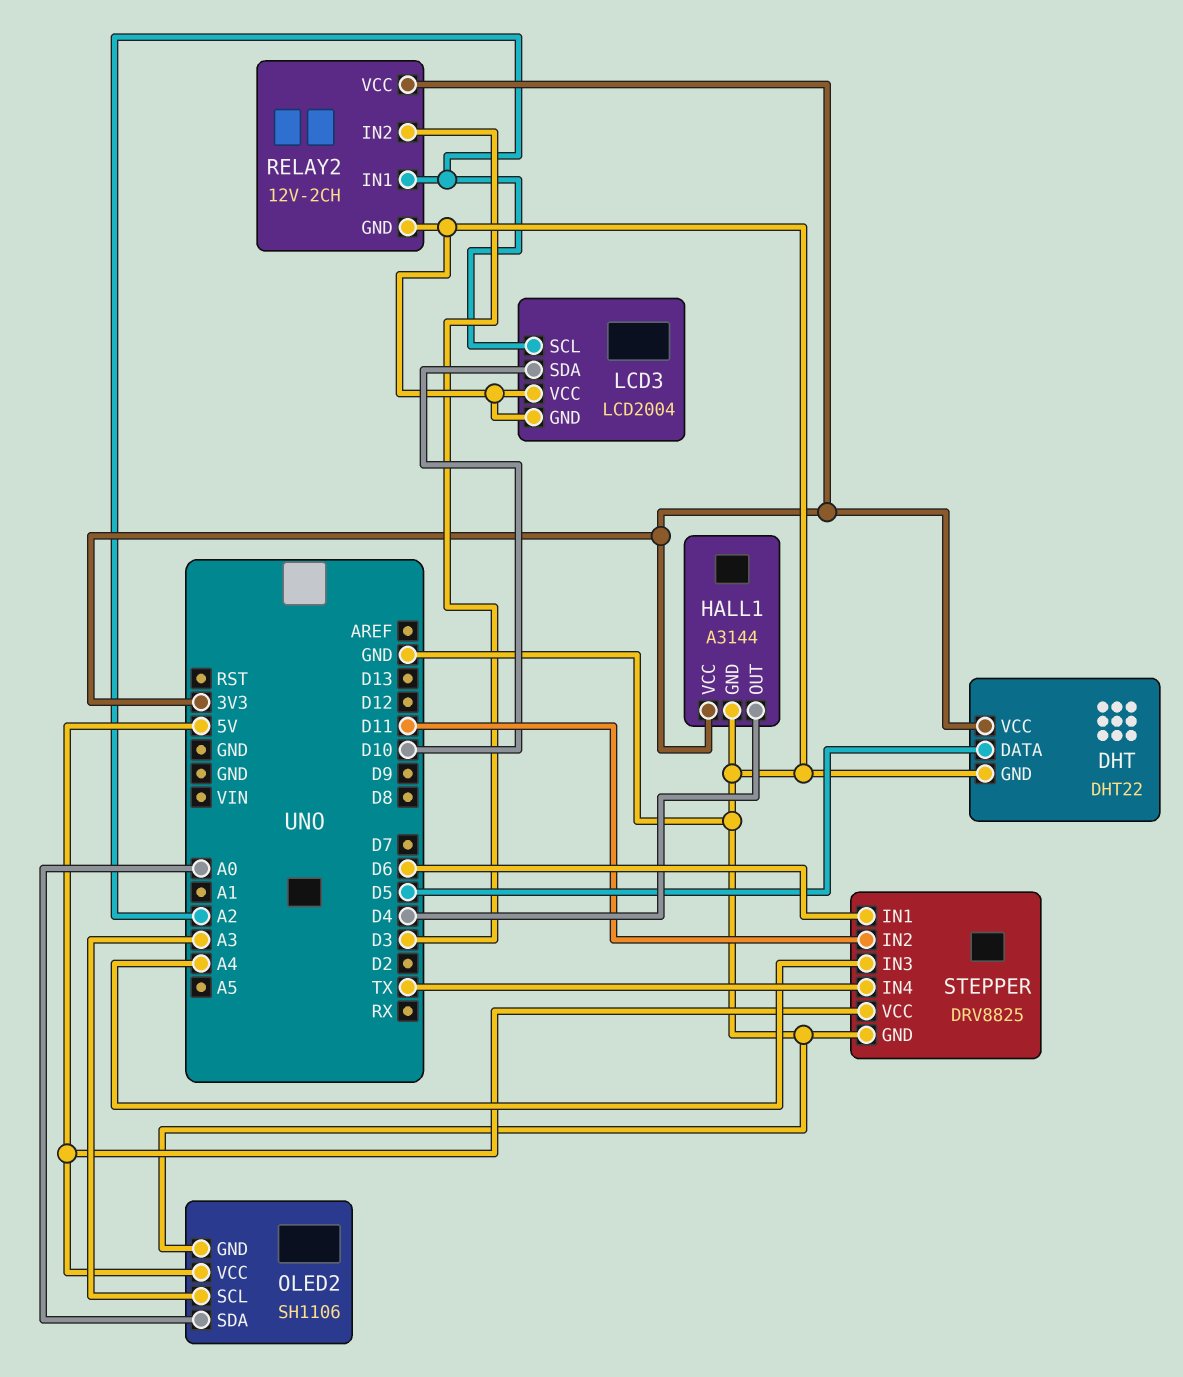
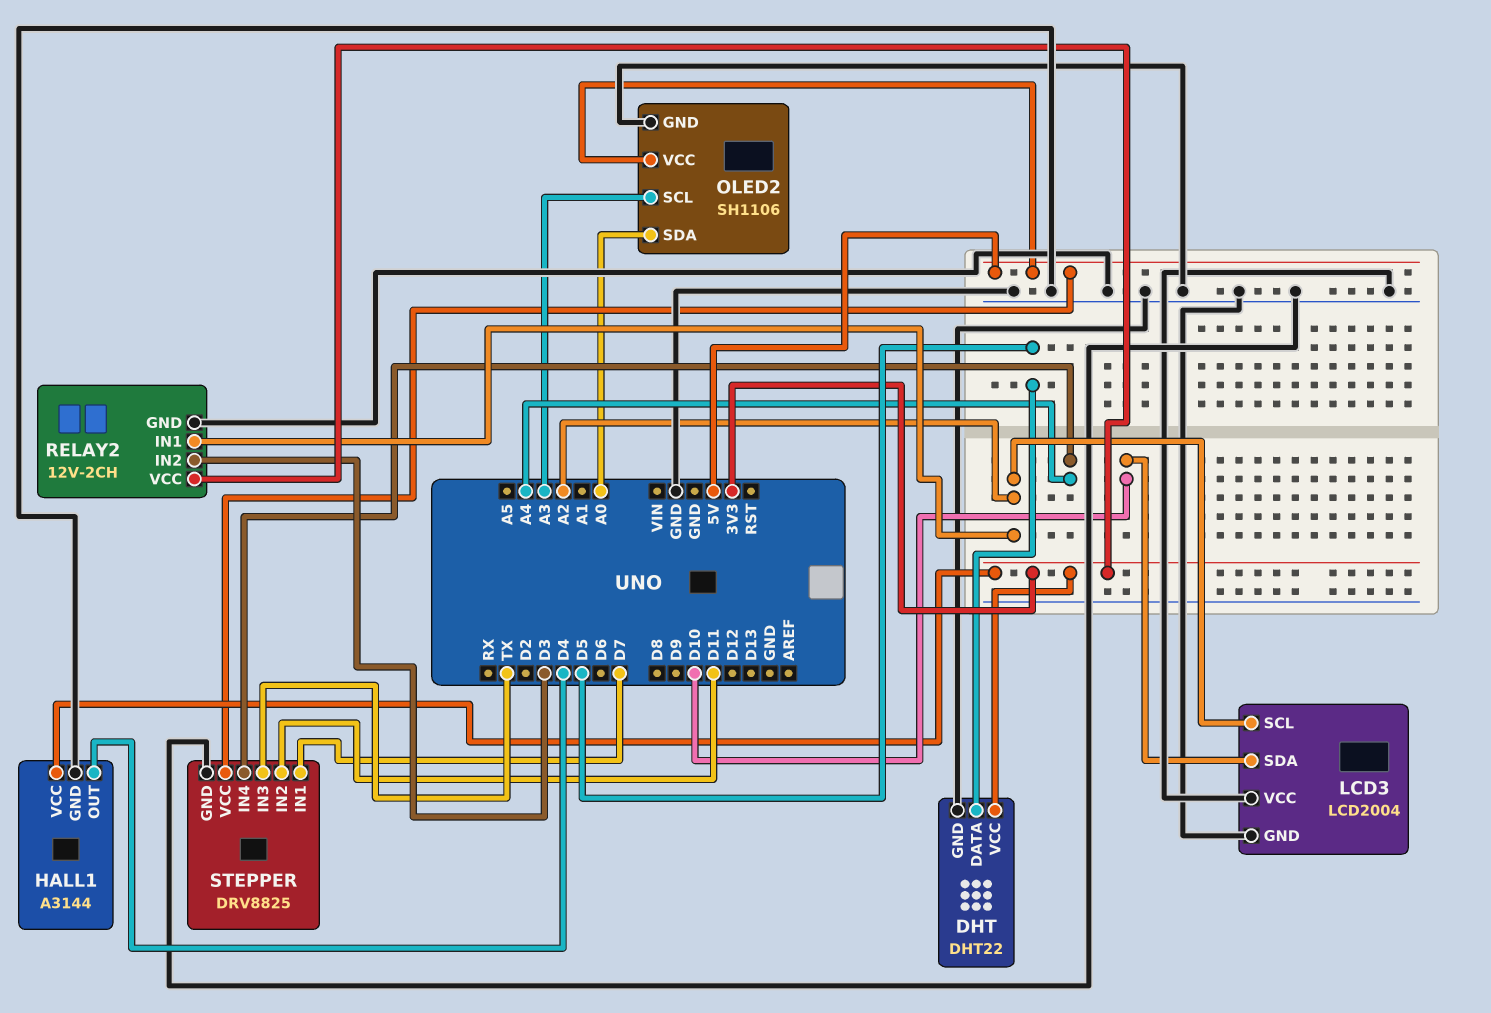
STEPPER pin IN1: D6 -> D7
STEPPER pin IN3: A4 -> TX
STEPPER pin IN4: TX -> A4

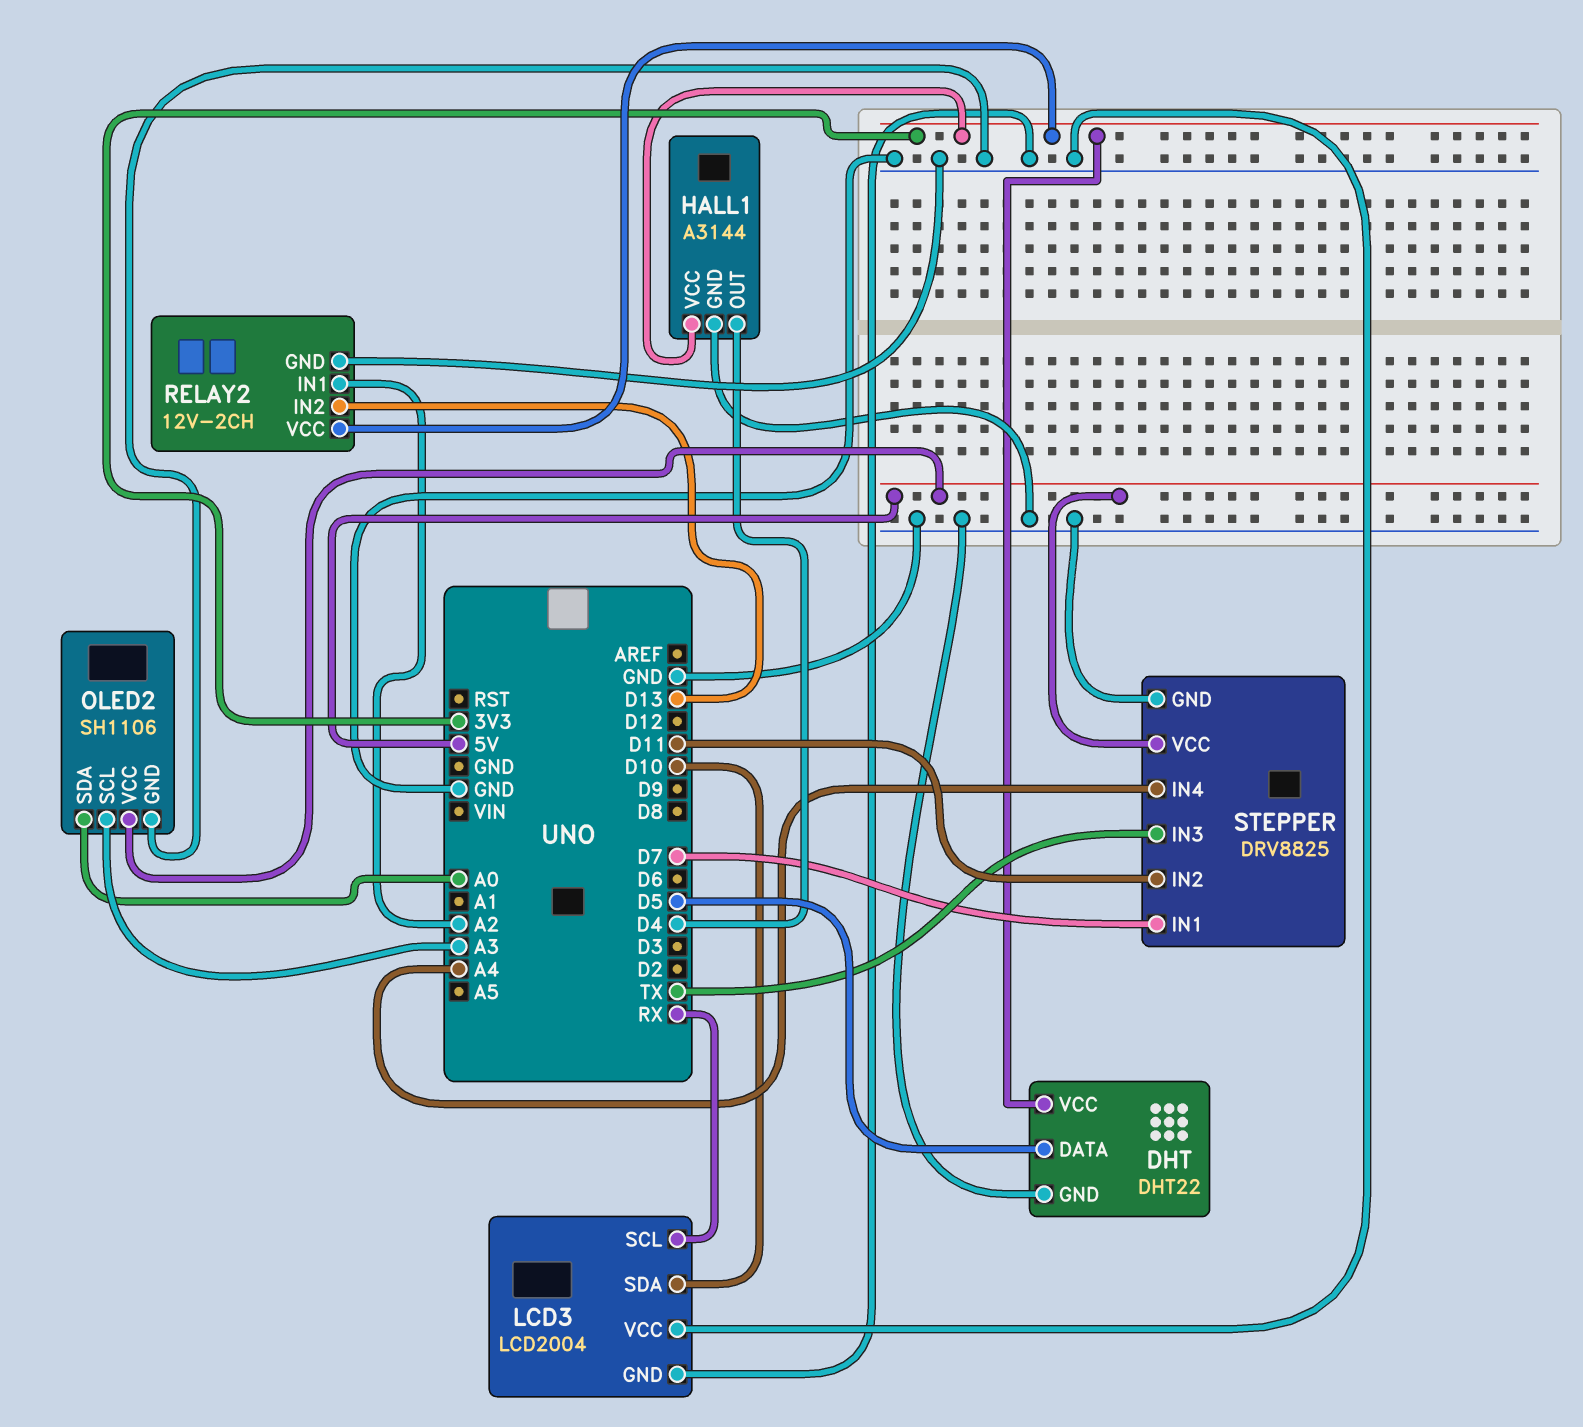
LCD3 pin SCL: A2 -> RX
RELAY2 pin IN2: D3 -> D13

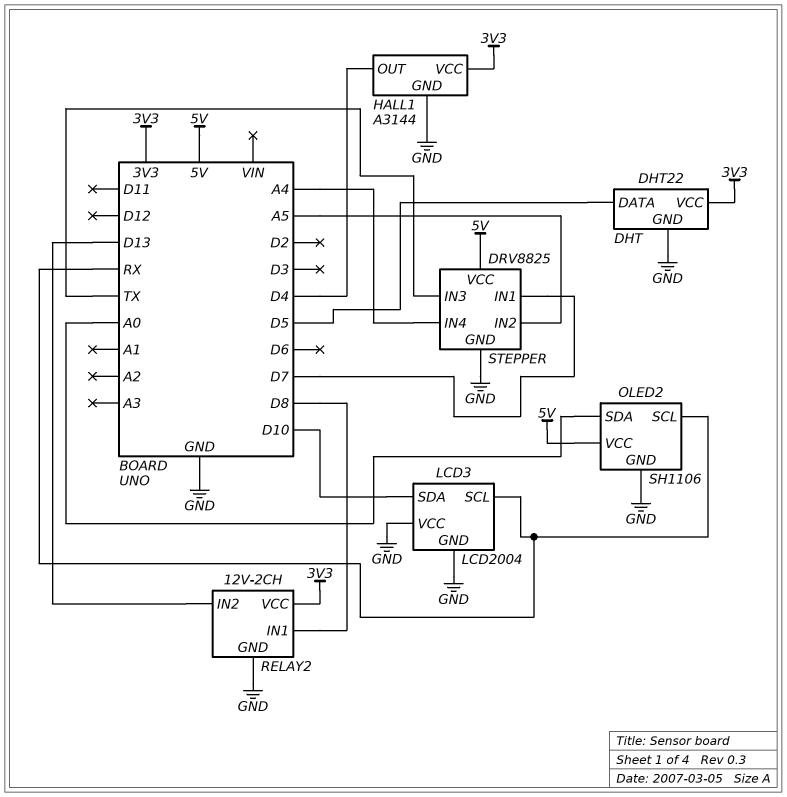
OLED2 pin SCL: A3 -> RX
RELAY2 pin IN1: A2 -> D8
STEPPER pin IN2: D11 -> A5

